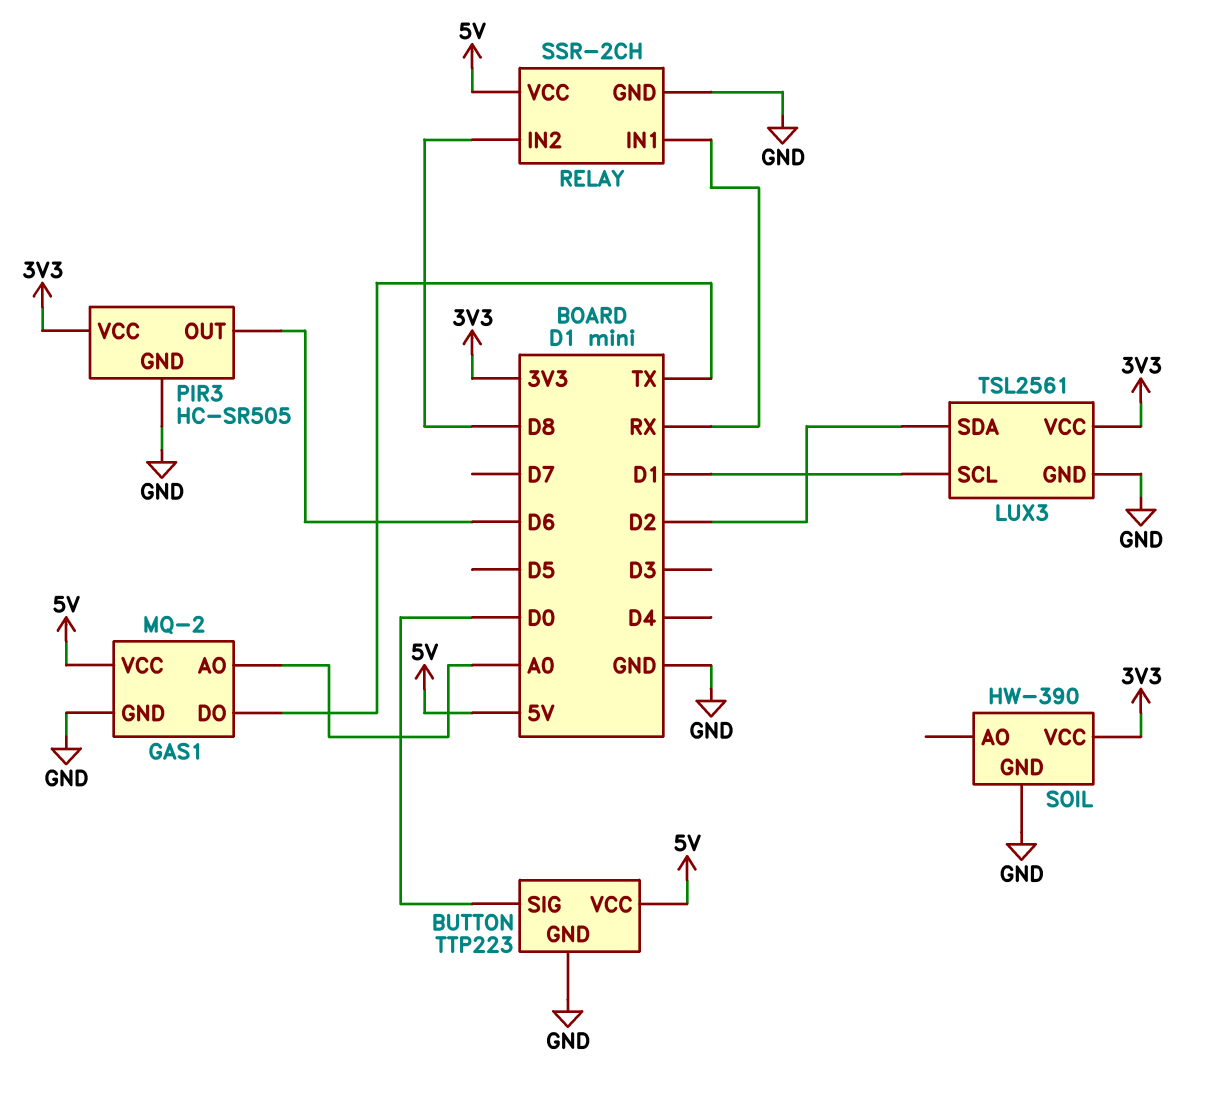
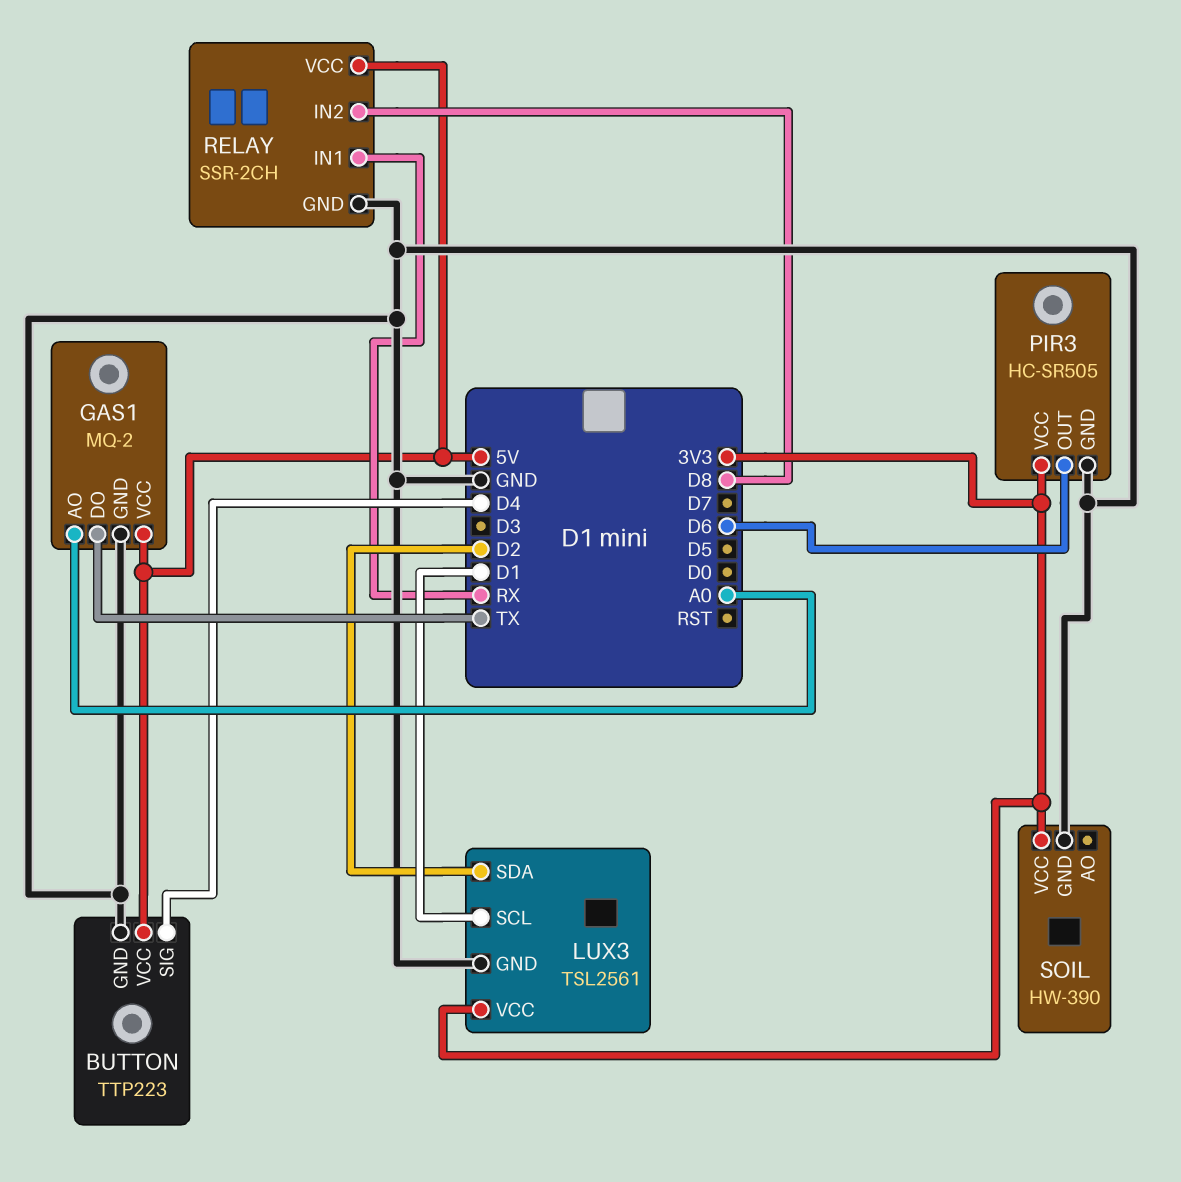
BUTTON pin SIG: D0 -> D4

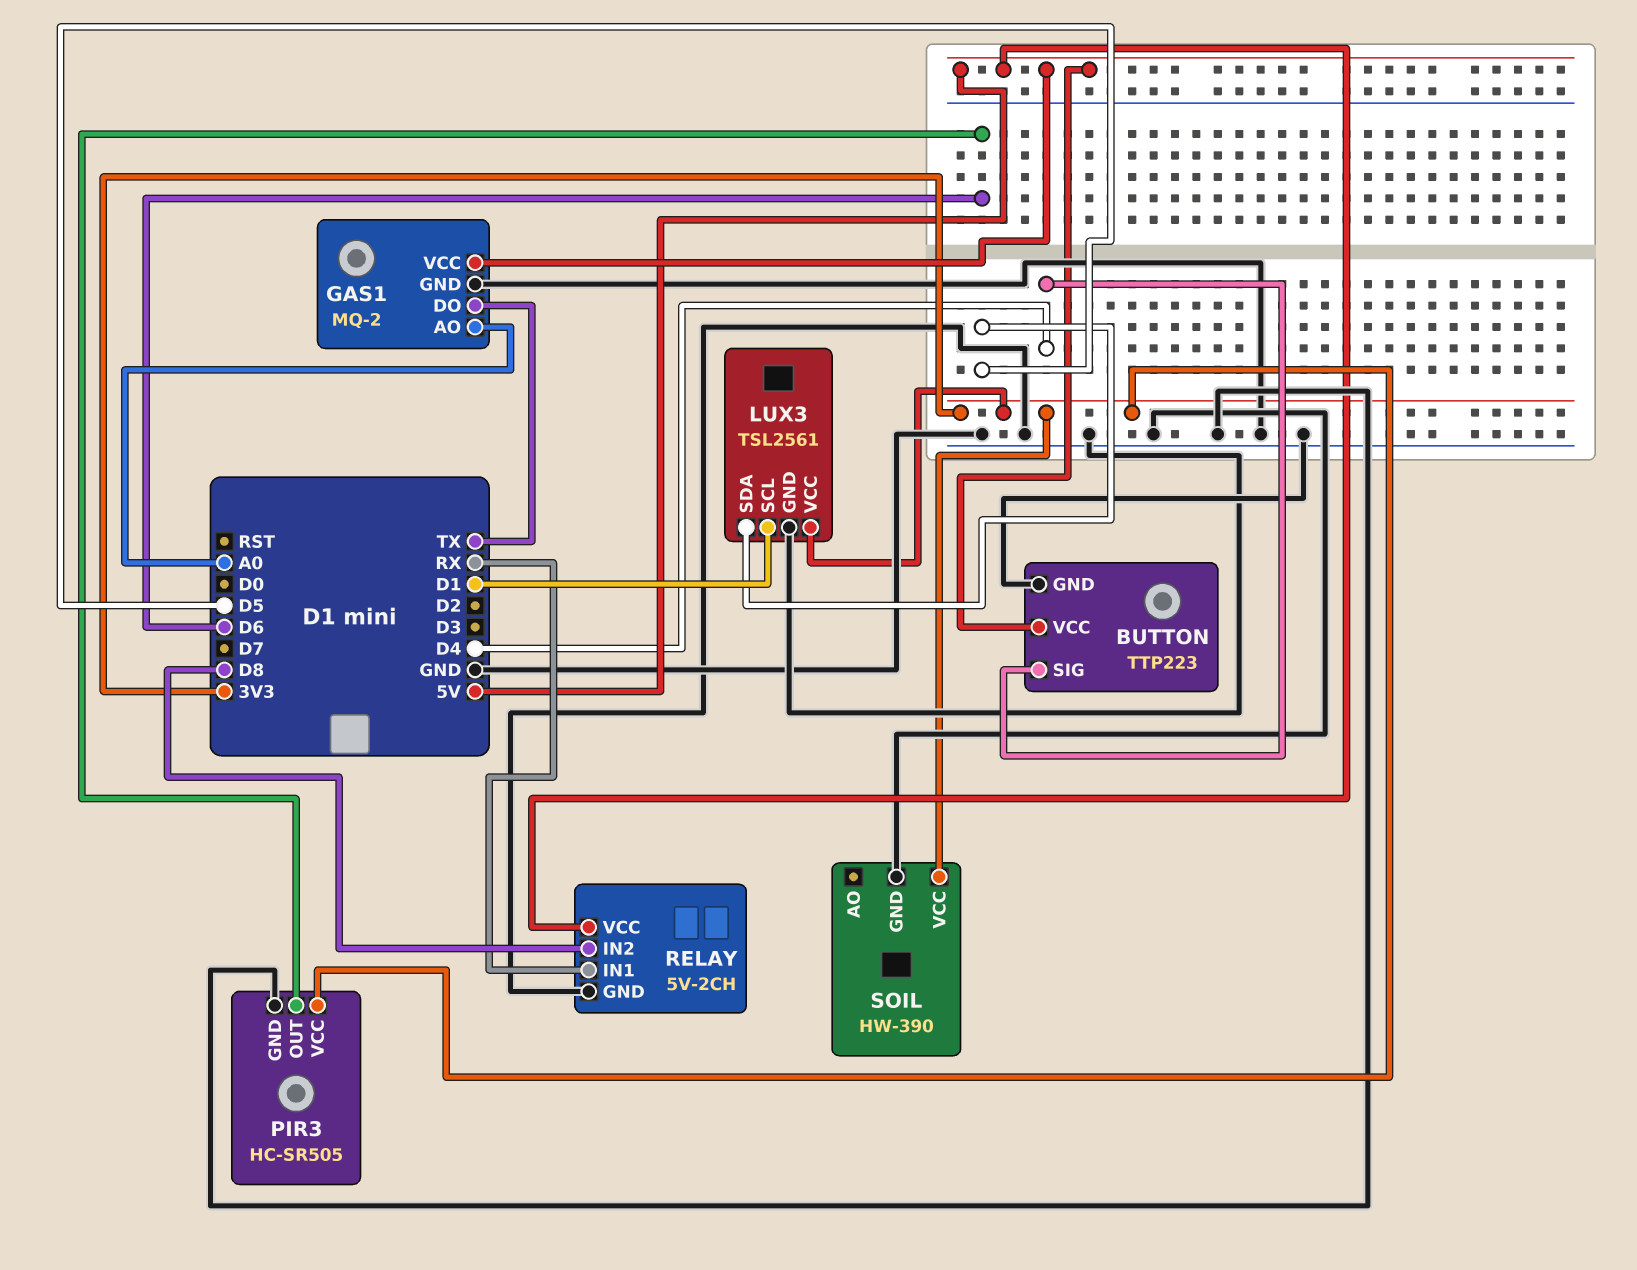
LUX3 pin SDA: D2 -> D5
RELAY: SSR-2CH -> 5V-2CH

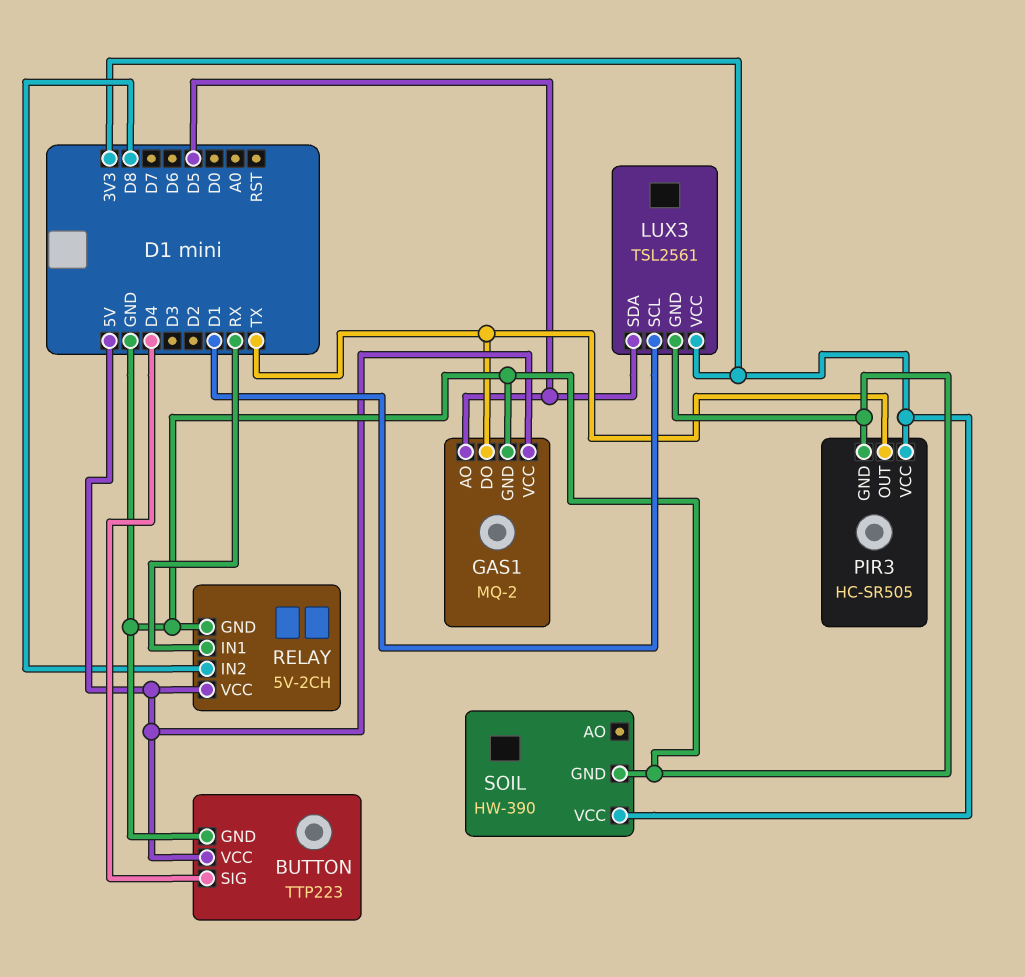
GAS1 pin AO: A0 -> D5
PIR3 pin OUT: D6 -> TX

